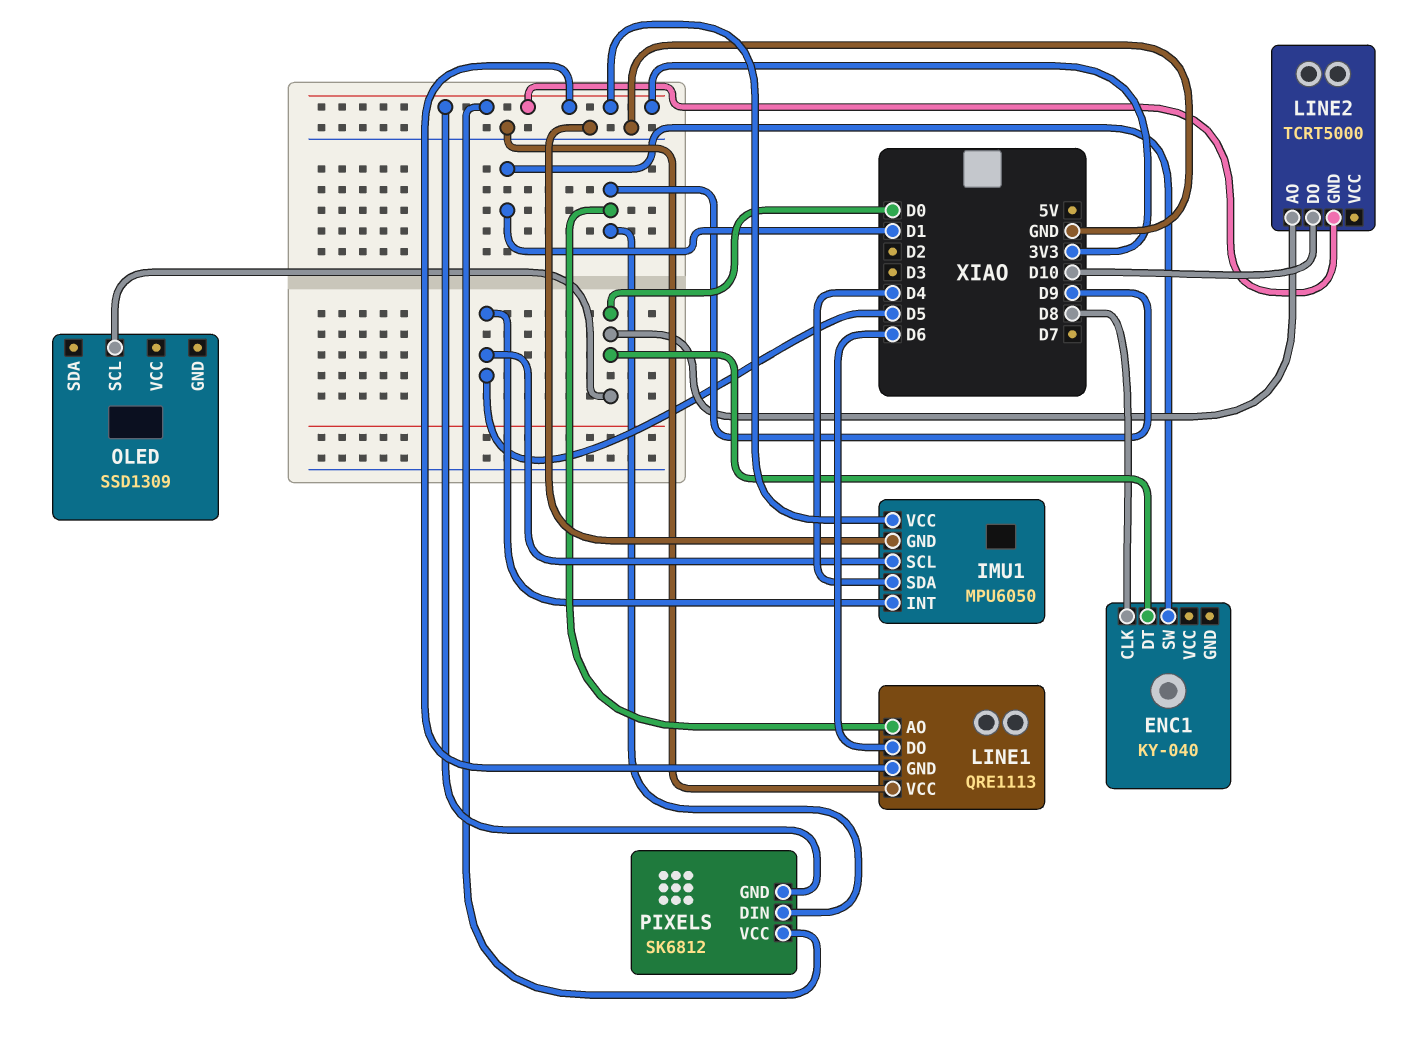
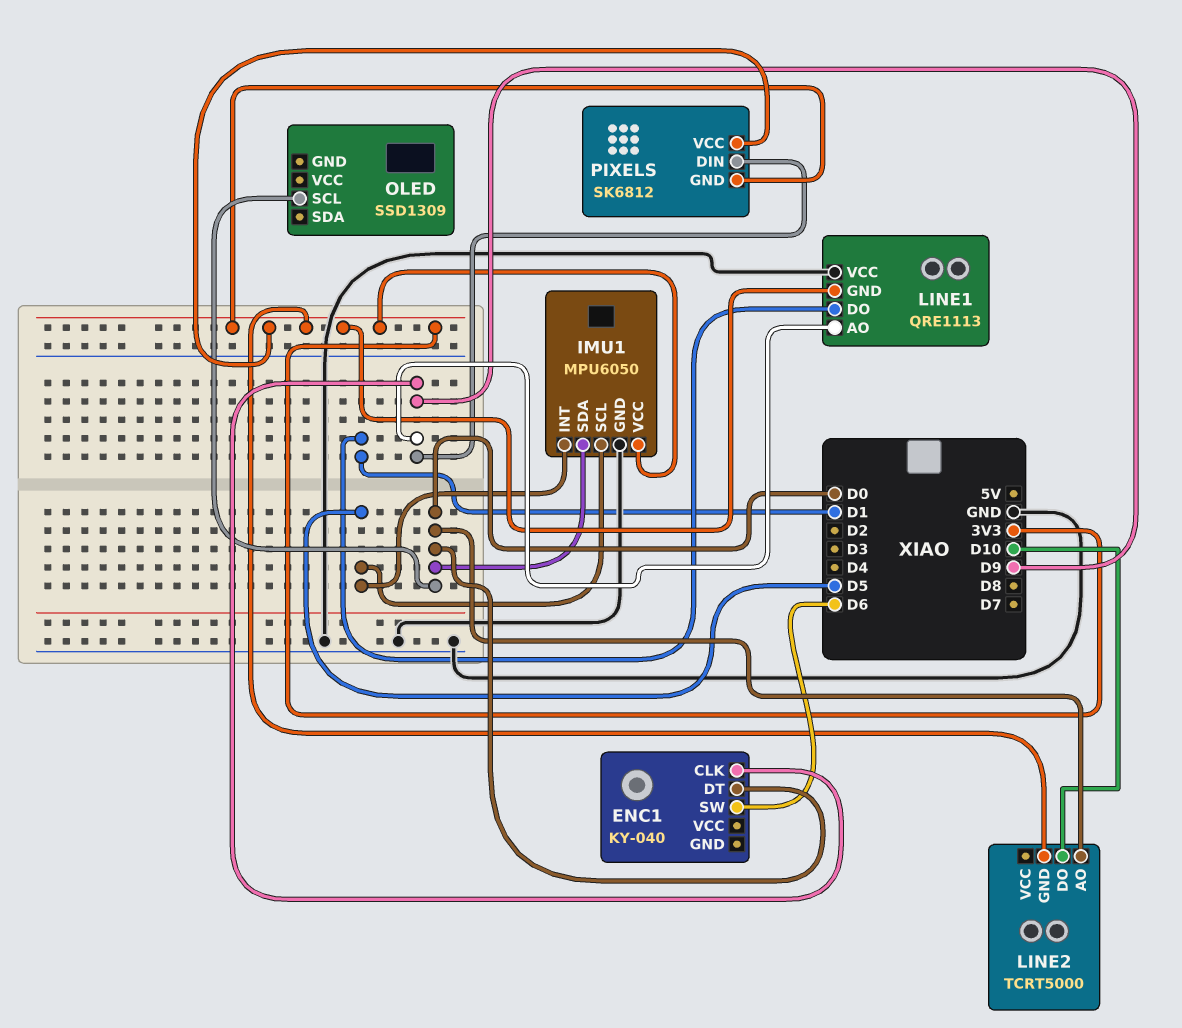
ENC1 pin CLK: D8 -> D9
ENC1 pin SW: D1 -> D6
IMU1 pin SDA: D4 -> D0
LINE1 pin DO: D6 -> D1

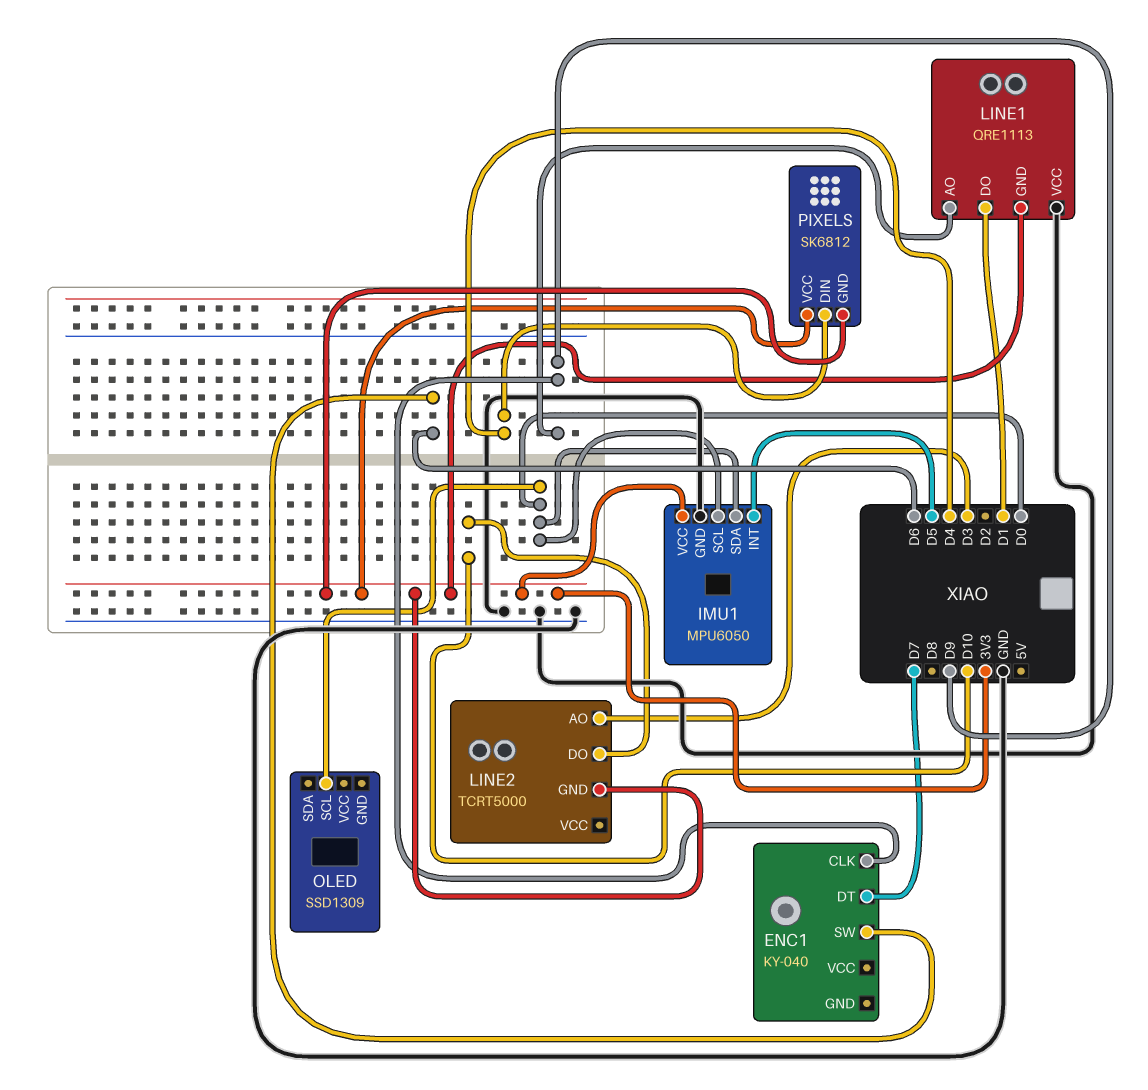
ENC1 pin DT: D0 -> D7
IMU1 pin SCL: D5 -> D0
LINE2 pin AO: D0 -> D3
PIXELS pin DIN: D9 -> D4

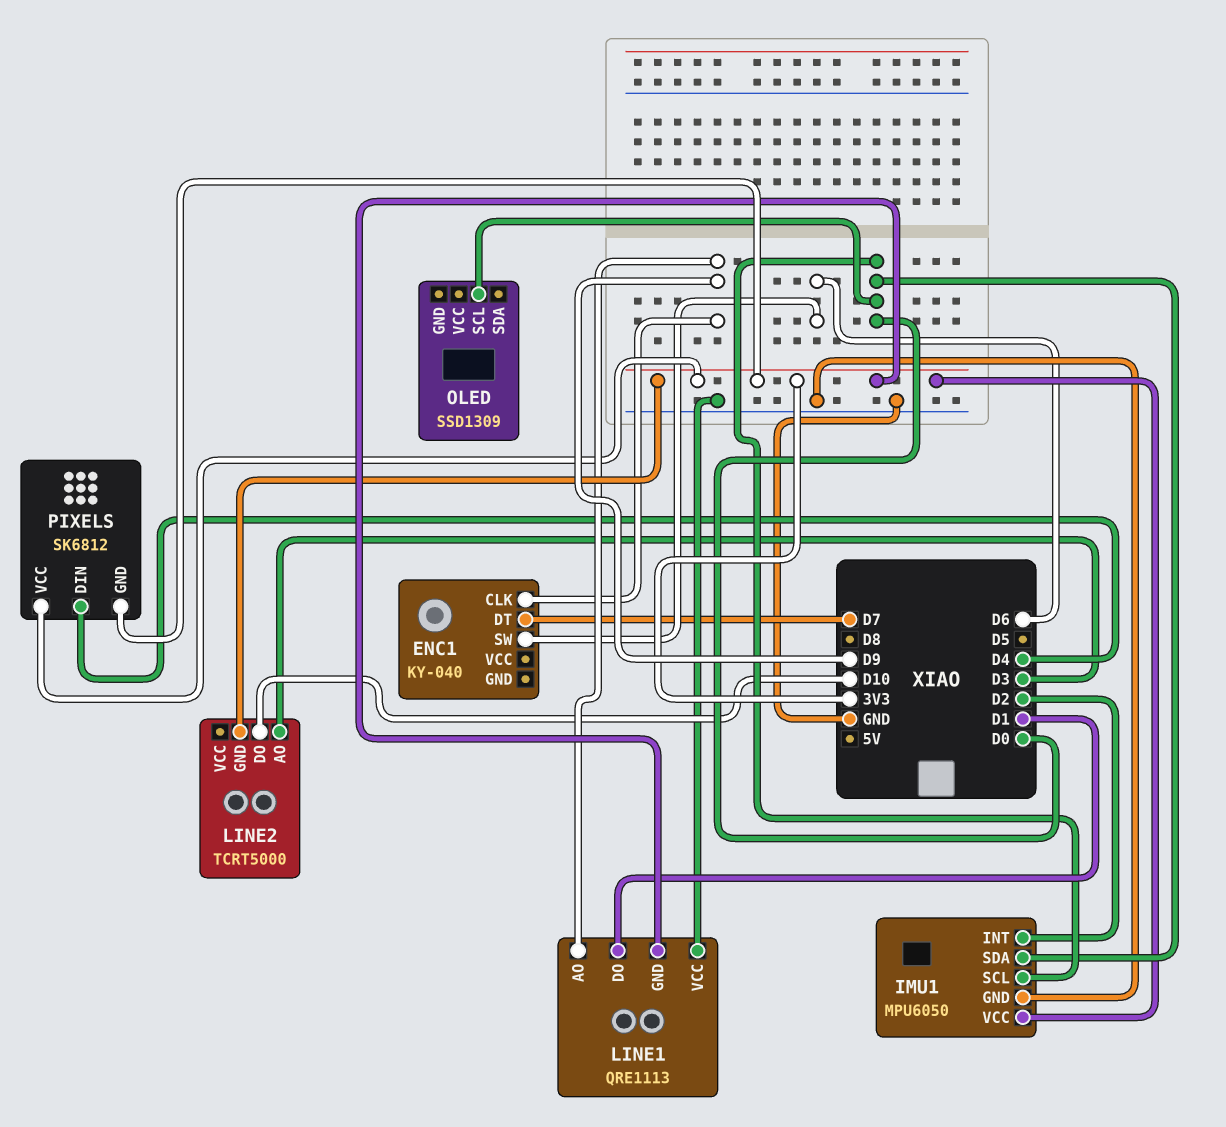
IMU1 pin INT: D5 -> D2

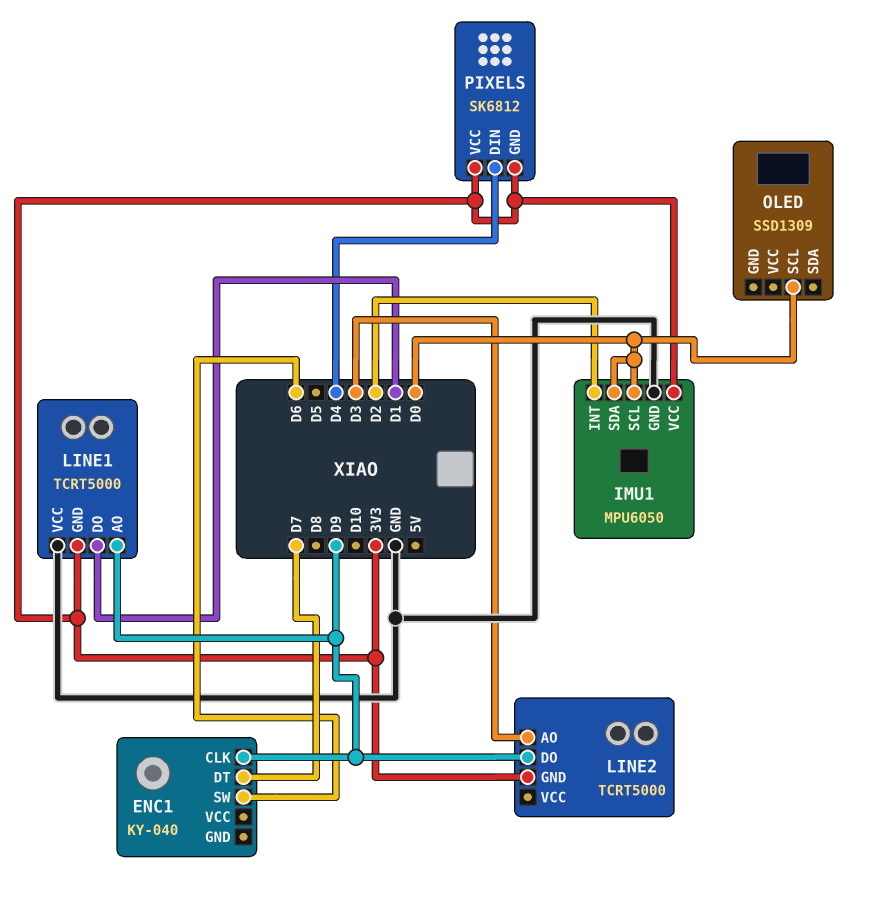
LINE1: QRE1113 -> TCRT5000
LINE2 pin DO: D10 -> D9

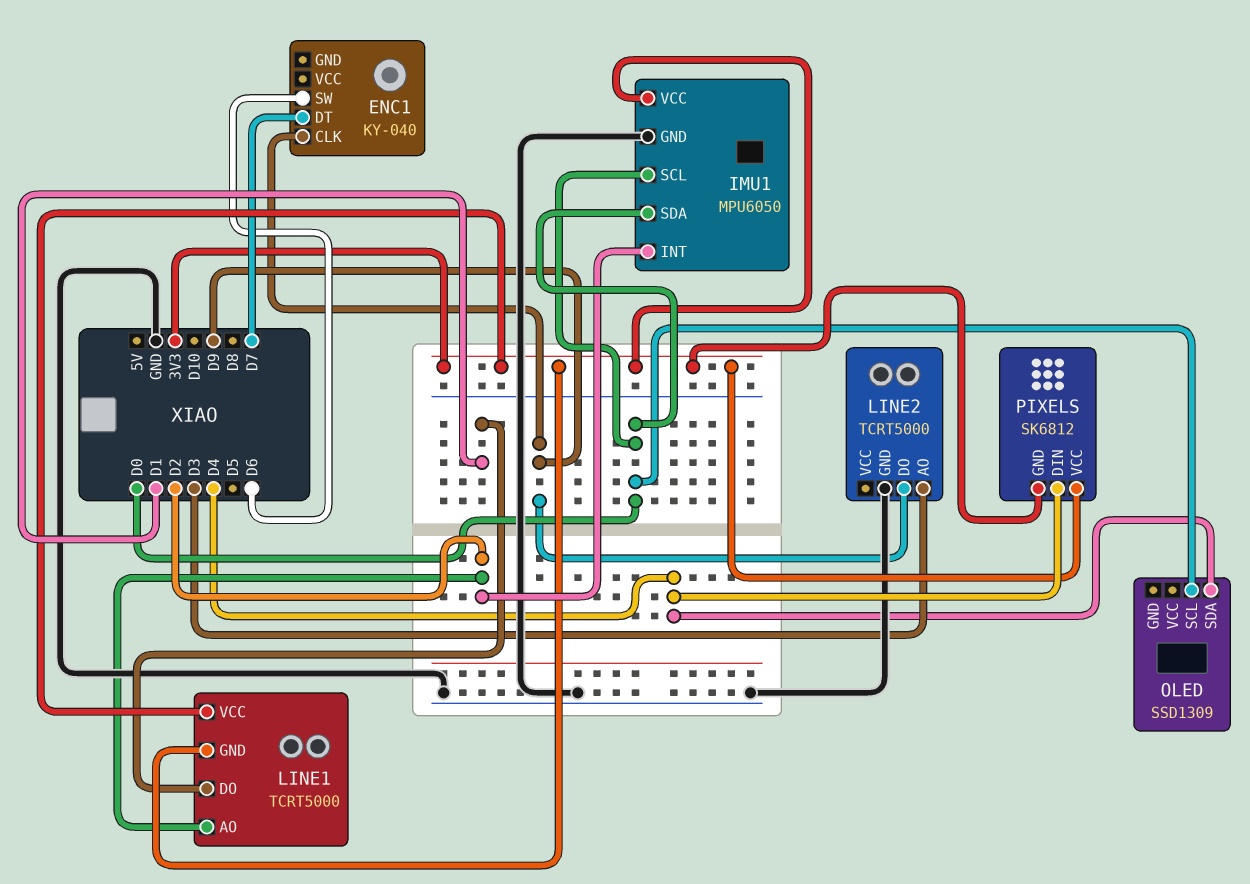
LINE1 pin AO: D9 -> D2
LINE1 pin VCC: GND -> 3V3
LINE2 pin GND: 3V3 -> GND
OLED pin SDA: none -> D4

